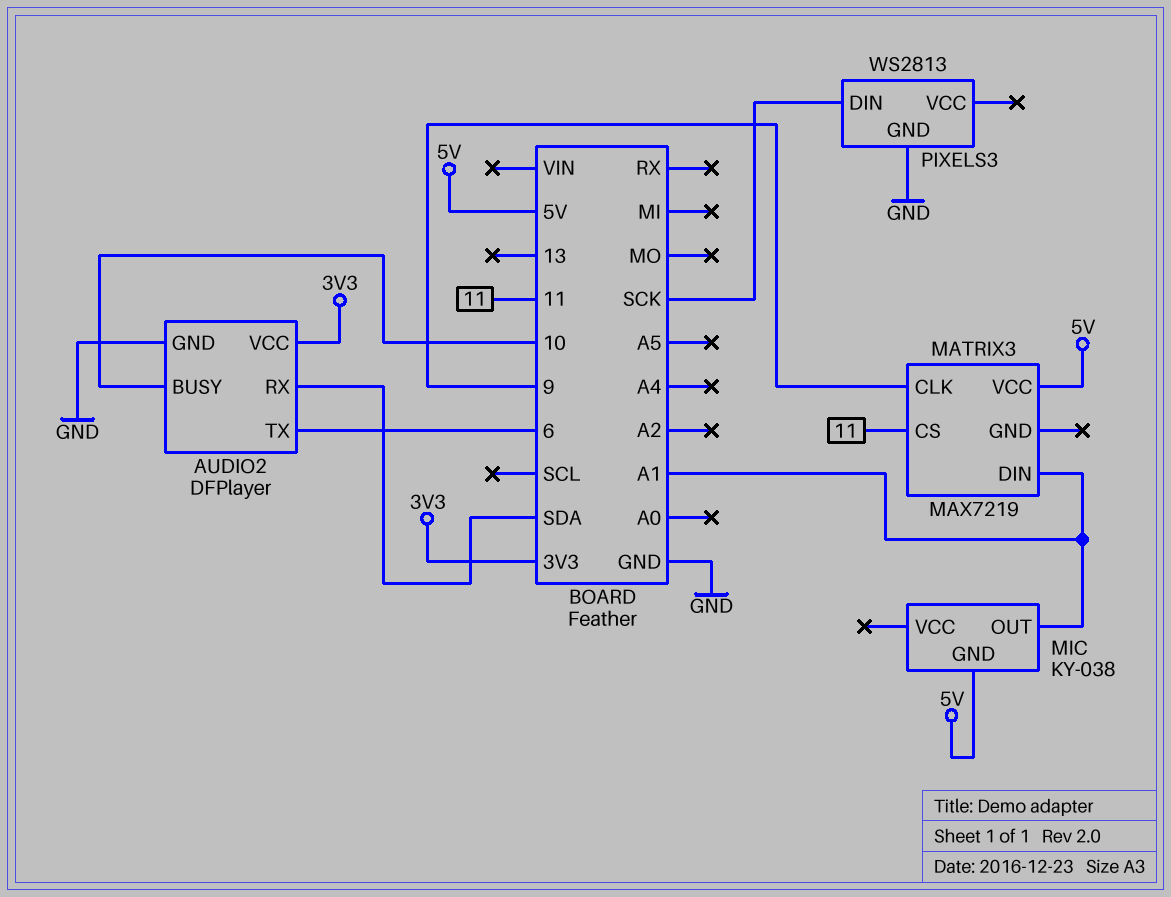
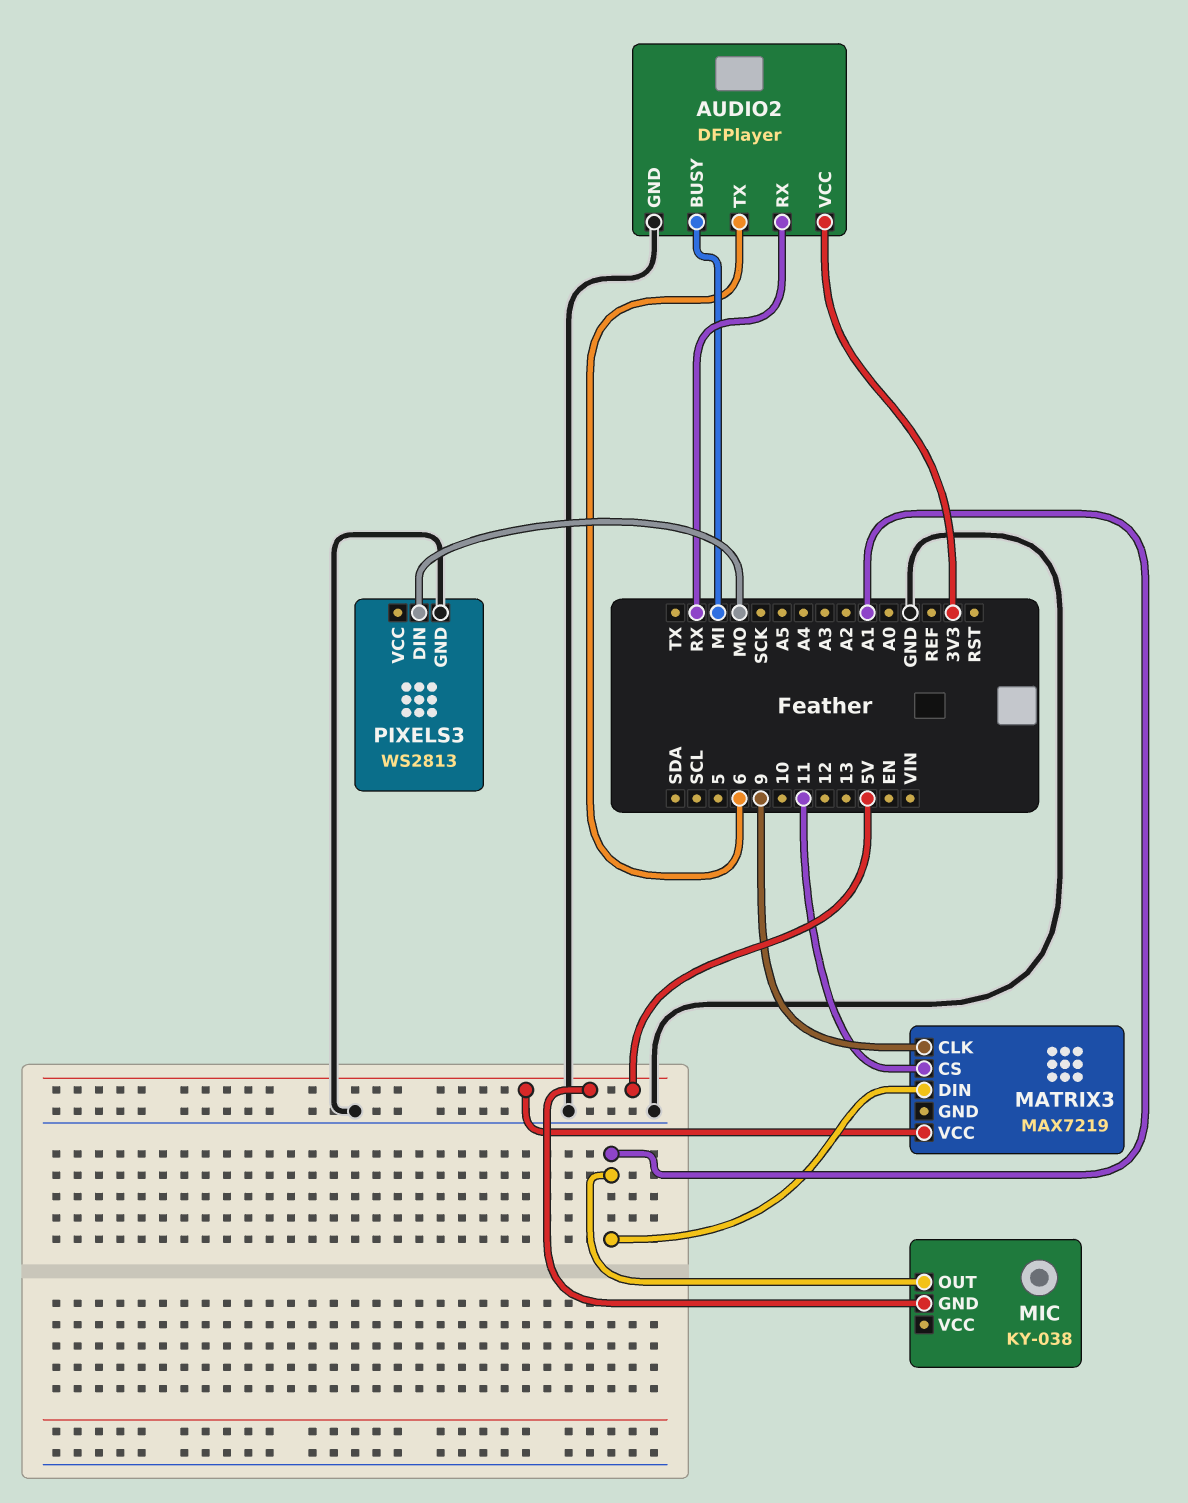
AUDIO2 pin BUSY: 10 -> MI
AUDIO2 pin RX: SDA -> RX
PIXELS3 pin DIN: SCK -> MO

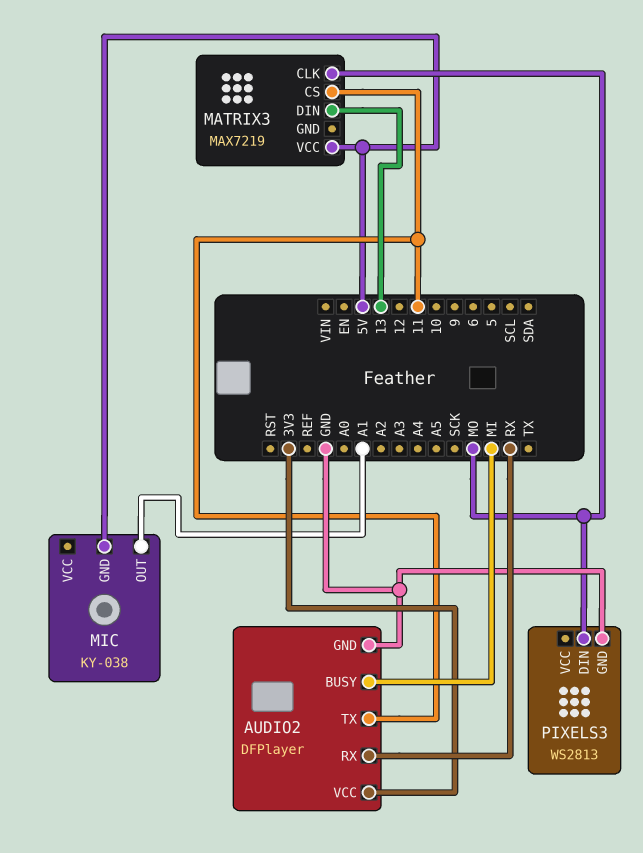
AUDIO2 pin TX: 6 -> 11
MATRIX3 pin CLK: 9 -> MO
MATRIX3 pin DIN: A1 -> 13

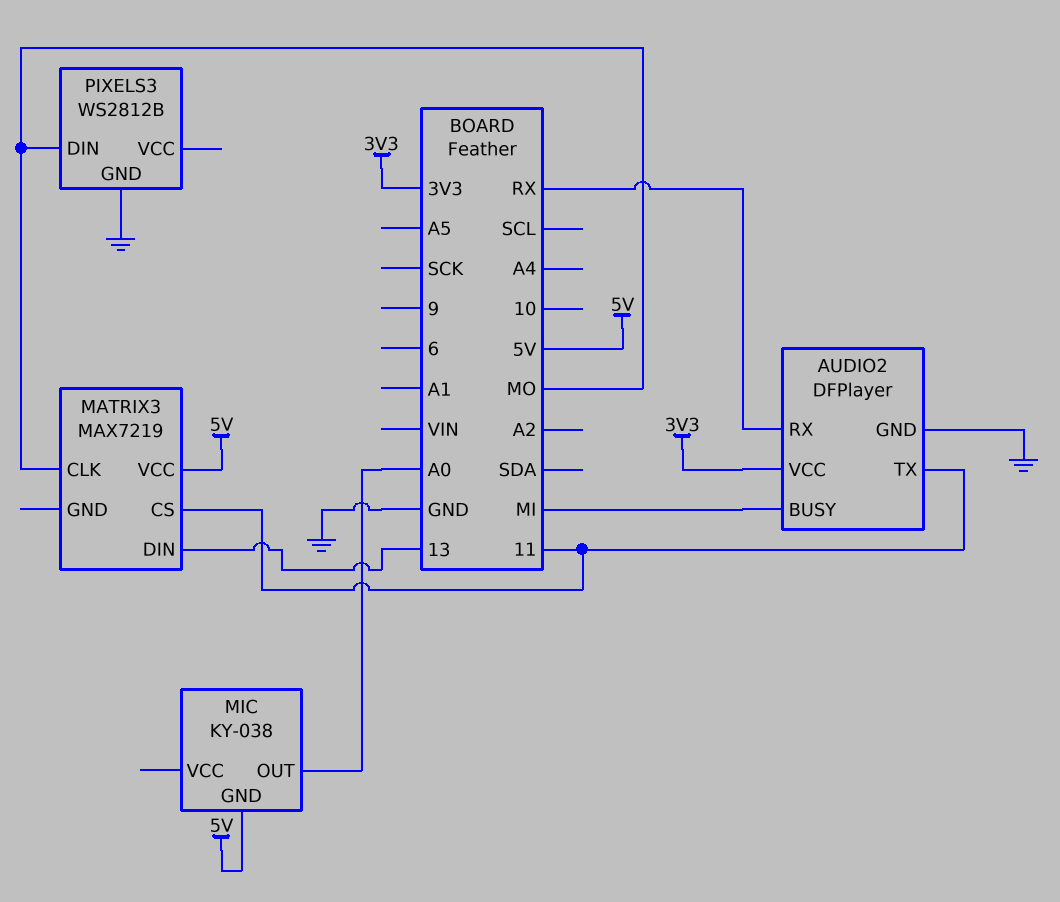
MIC pin OUT: A1 -> A0
PIXELS3: WS2813 -> WS2812B

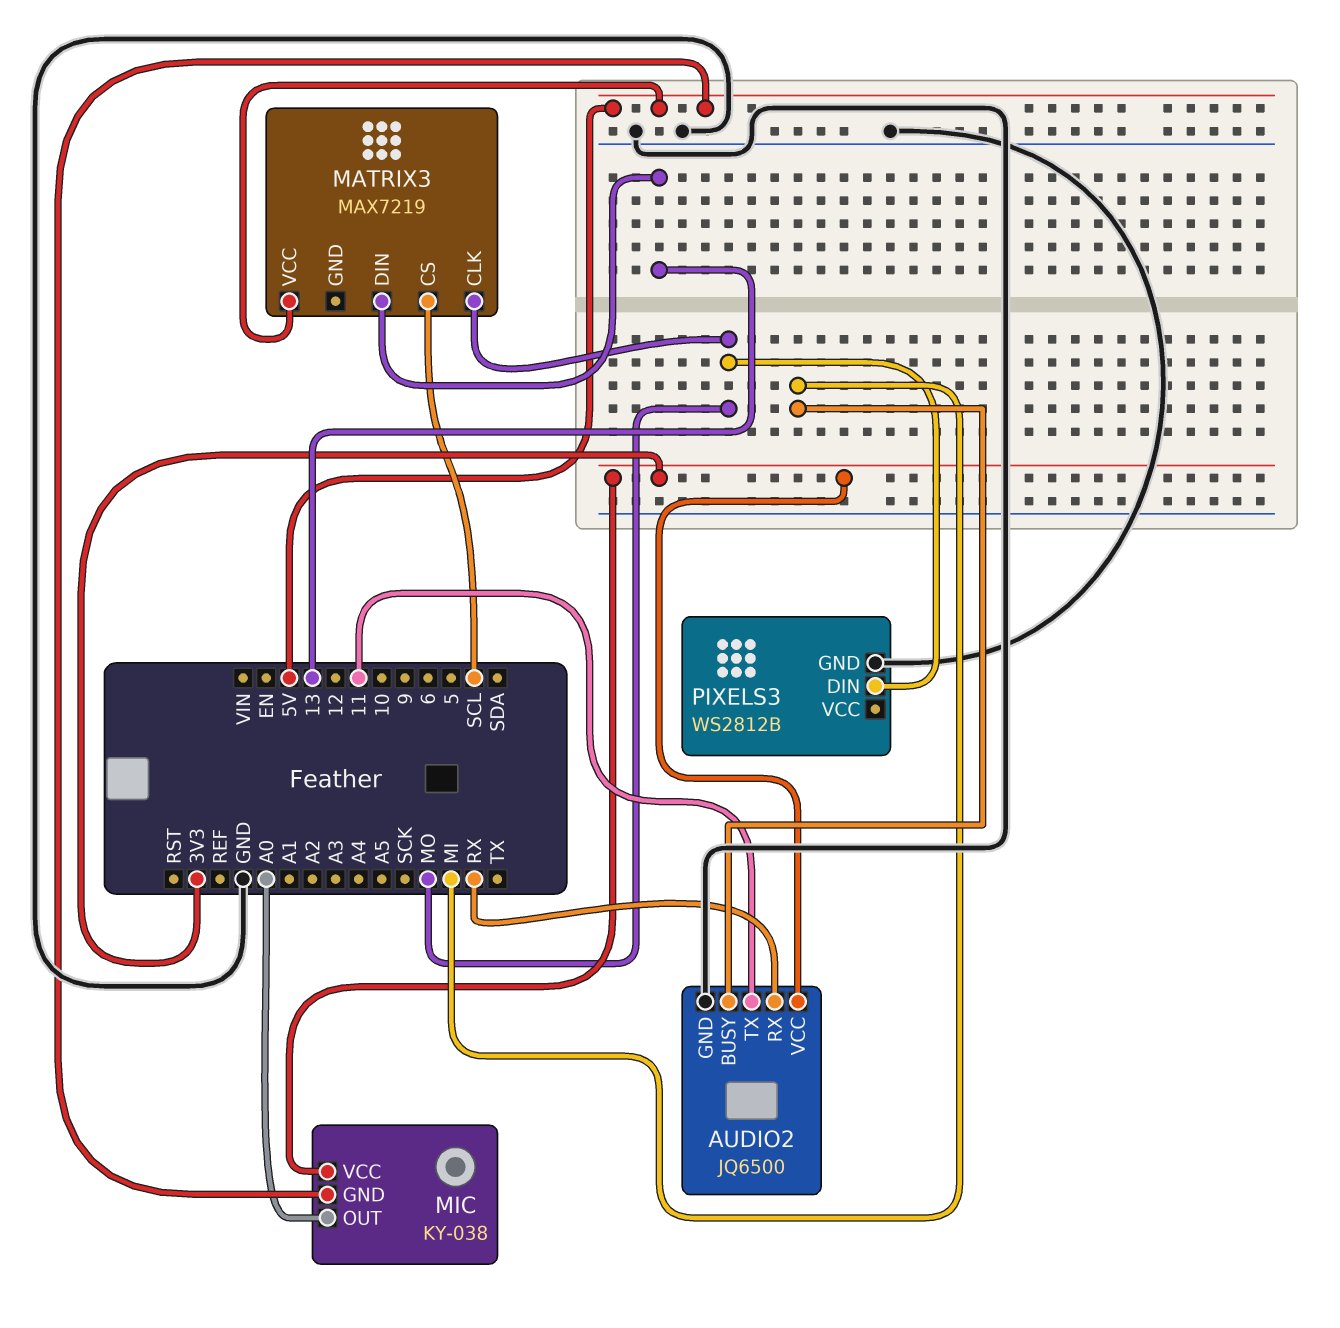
AUDIO2: DFPlayer -> JQ6500
MATRIX3 pin CS: 11 -> SCL
MIC pin VCC: none -> 3V3

